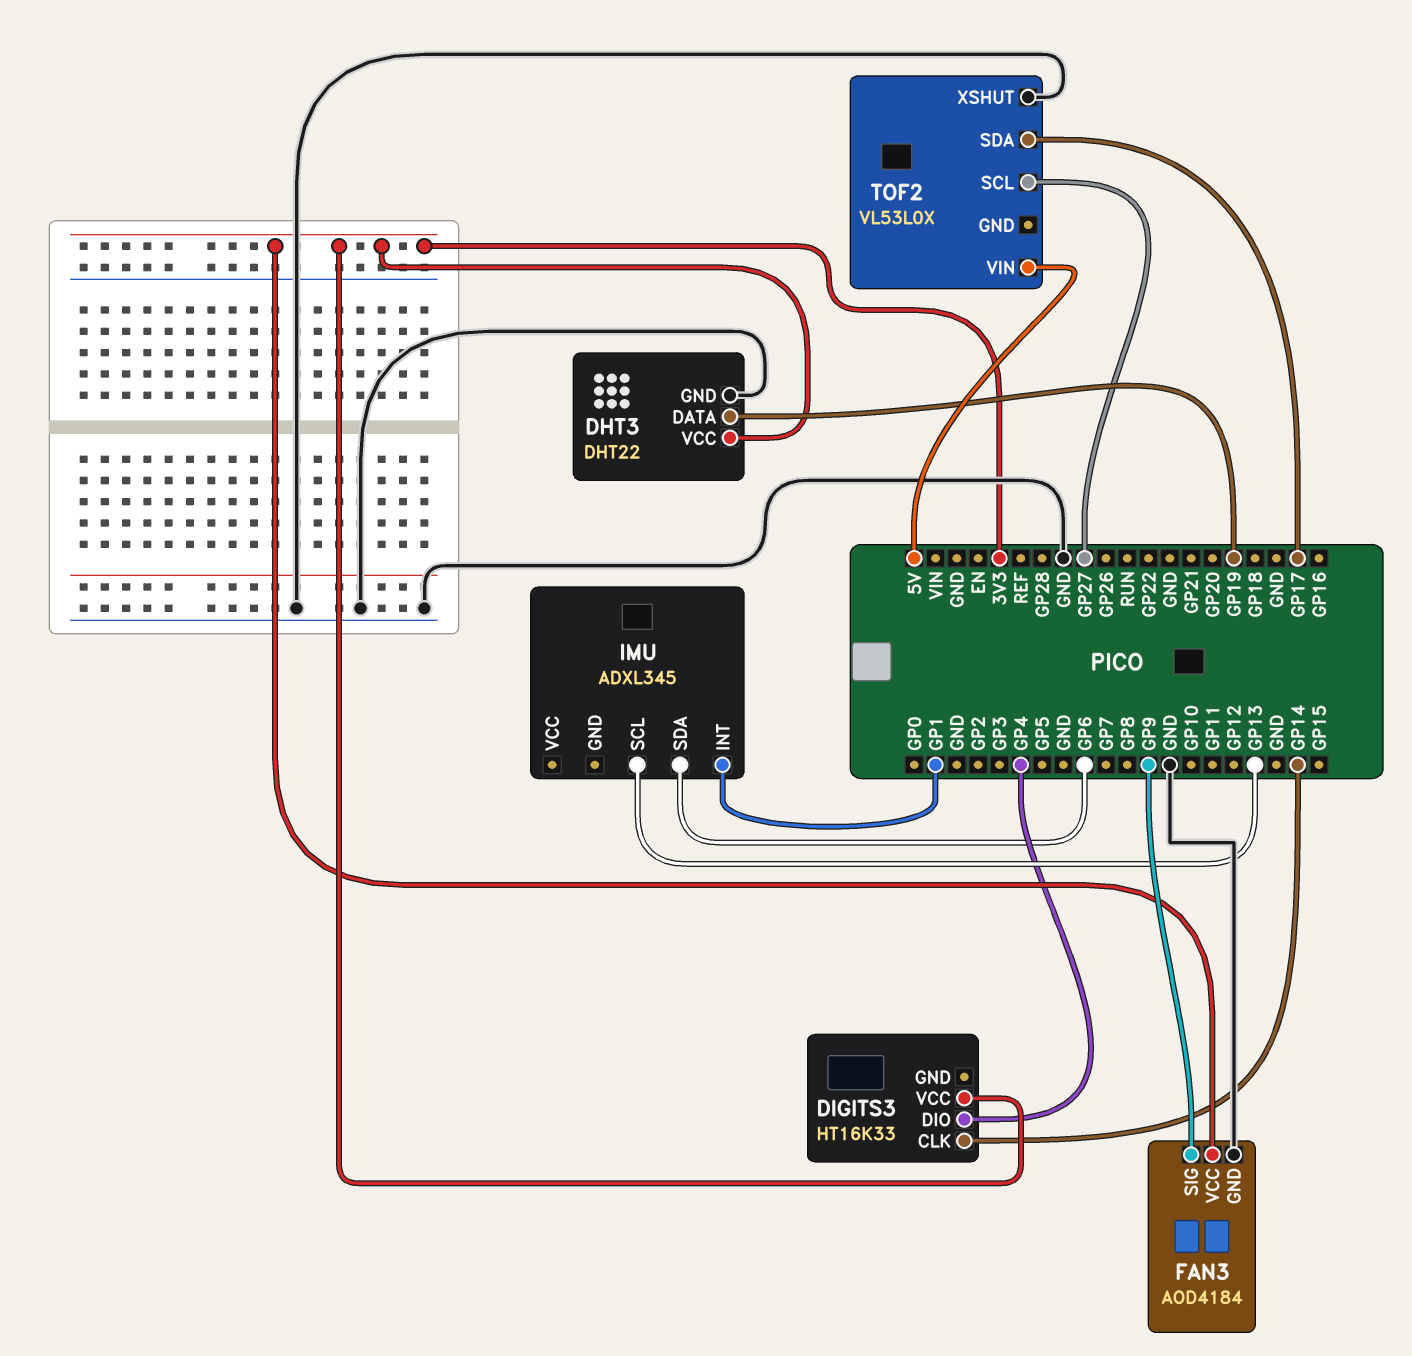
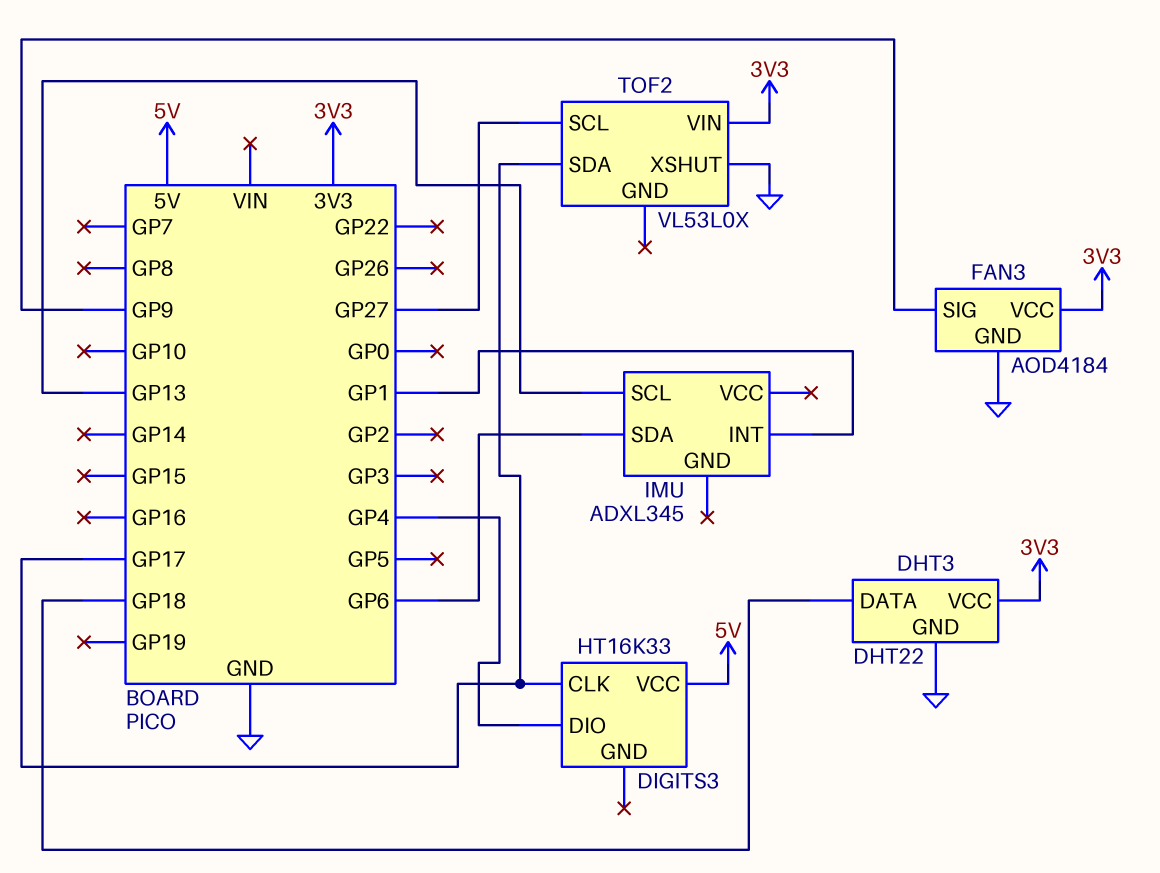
DHT3 pin DATA: GP19 -> GP18
DIGITS3 pin CLK: GP14 -> GP17
DIGITS3 pin VCC: 3V3 -> 5V
TOF2 pin VIN: 5V -> 3V3

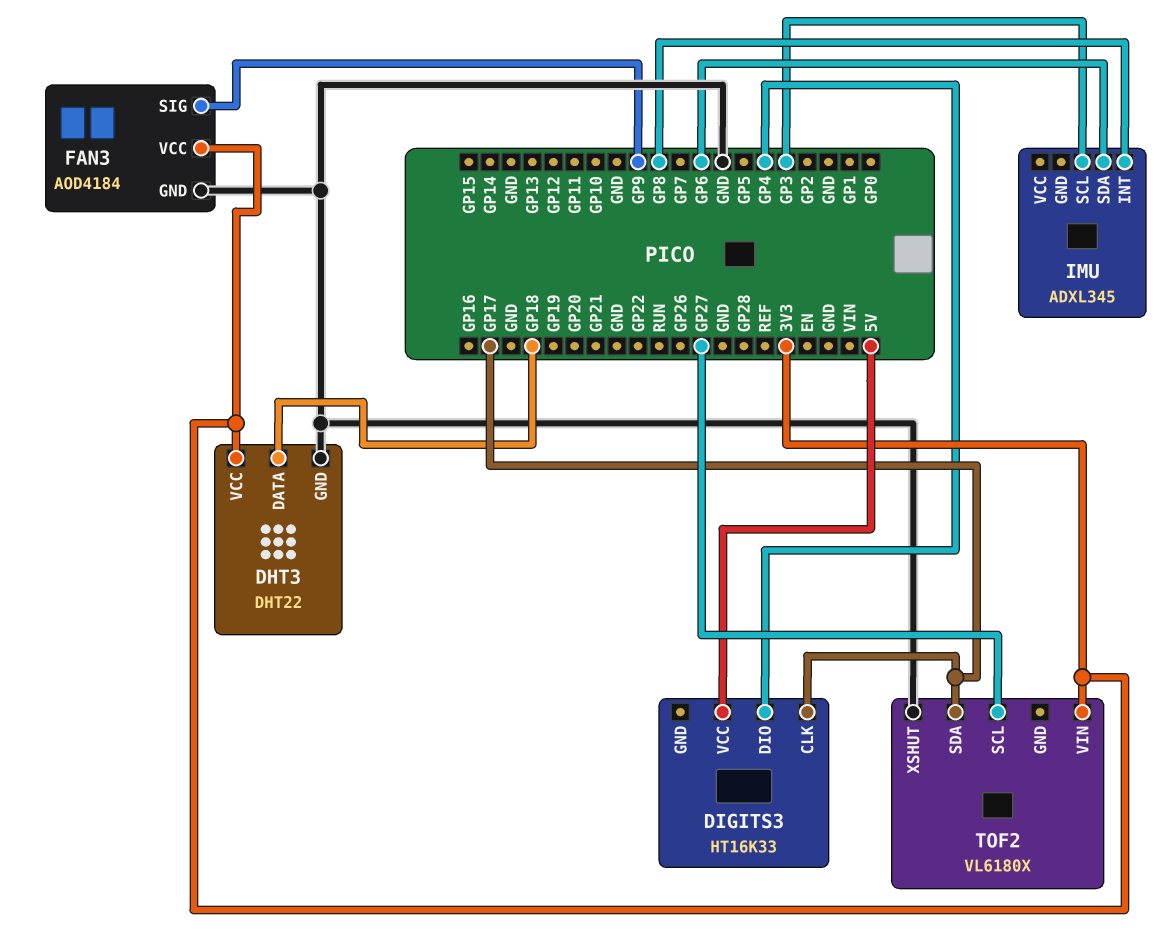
IMU pin INT: GP1 -> GP8
IMU pin SCL: GP13 -> GP3
TOF2: VL53L0X -> VL6180X

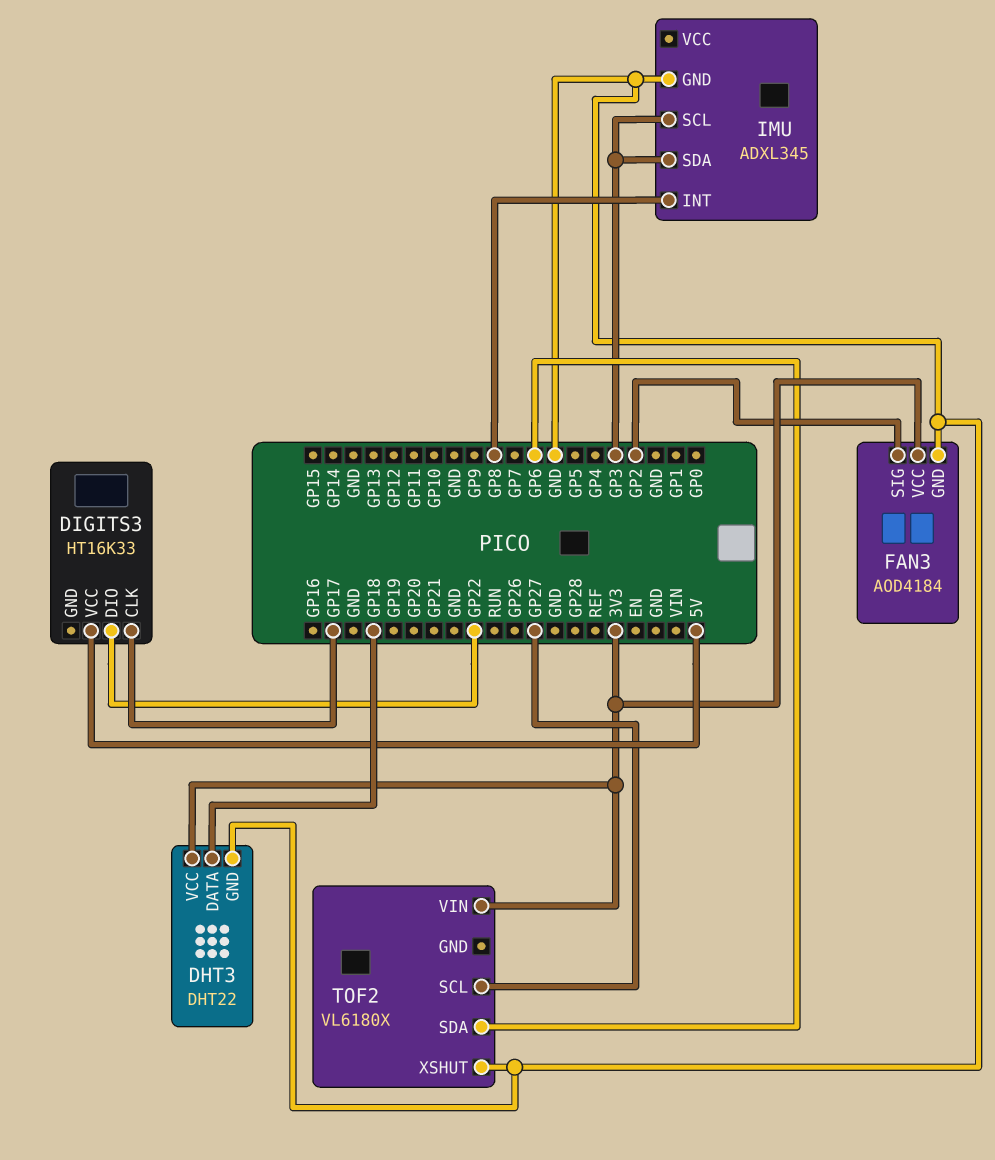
DIGITS3 pin DIO: GP4 -> GP22
FAN3 pin SIG: GP9 -> GP2
IMU pin GND: none -> GND
IMU pin SDA: GP6 -> GP3
TOF2 pin SDA: GP17 -> GP6

